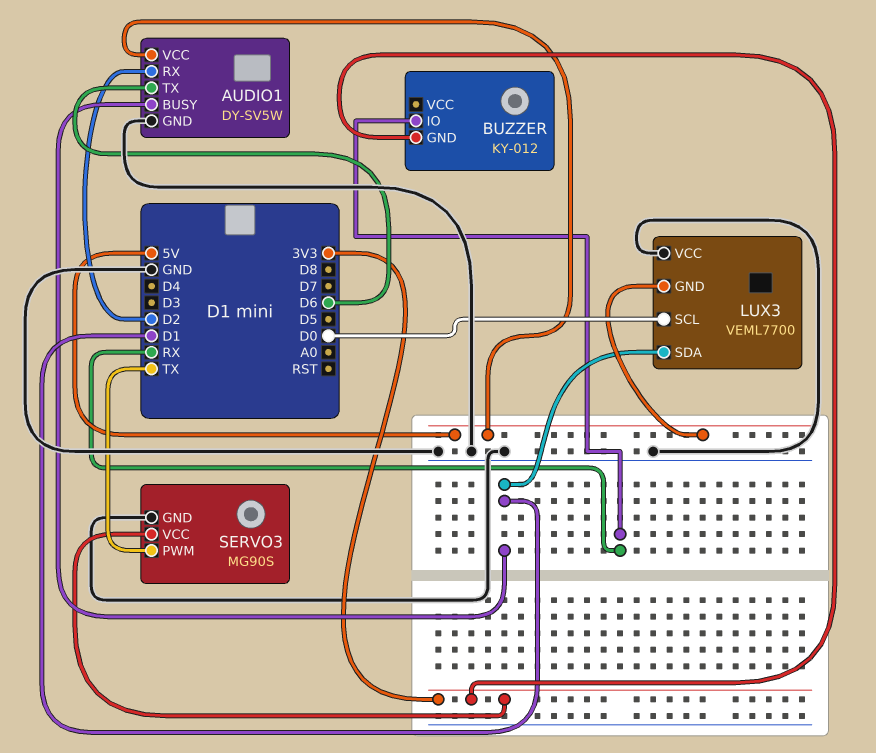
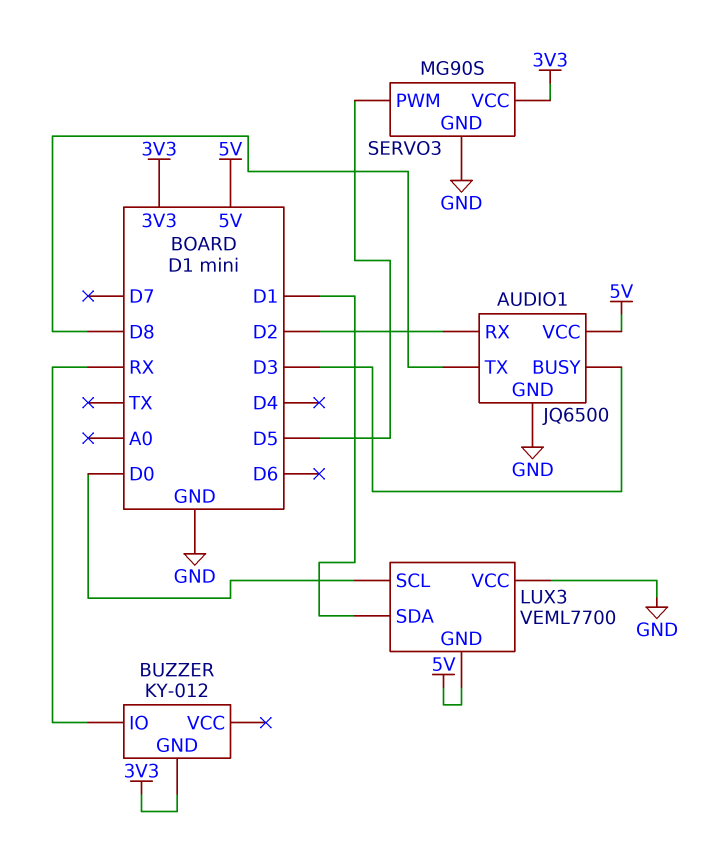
AUDIO1: DY-SV5W -> JQ6500
AUDIO1 pin BUSY: D1 -> D3
AUDIO1 pin TX: D6 -> D8
SERVO3 pin PWM: TX -> D5

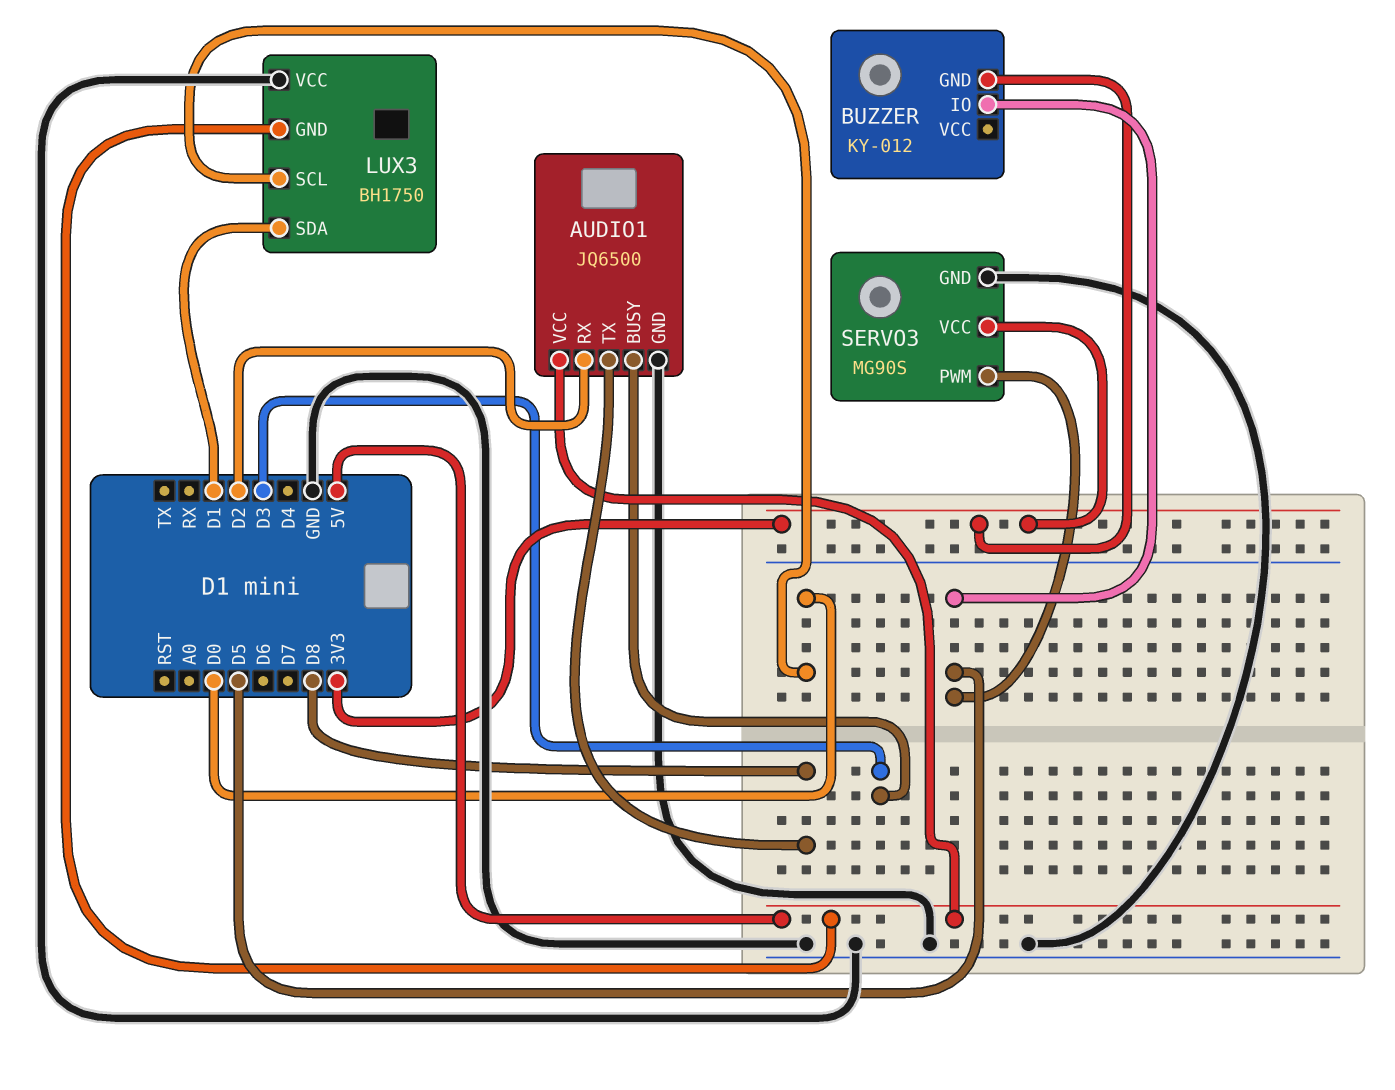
BUZZER pin IO: RX -> D5
LUX3: VEML7700 -> BH1750

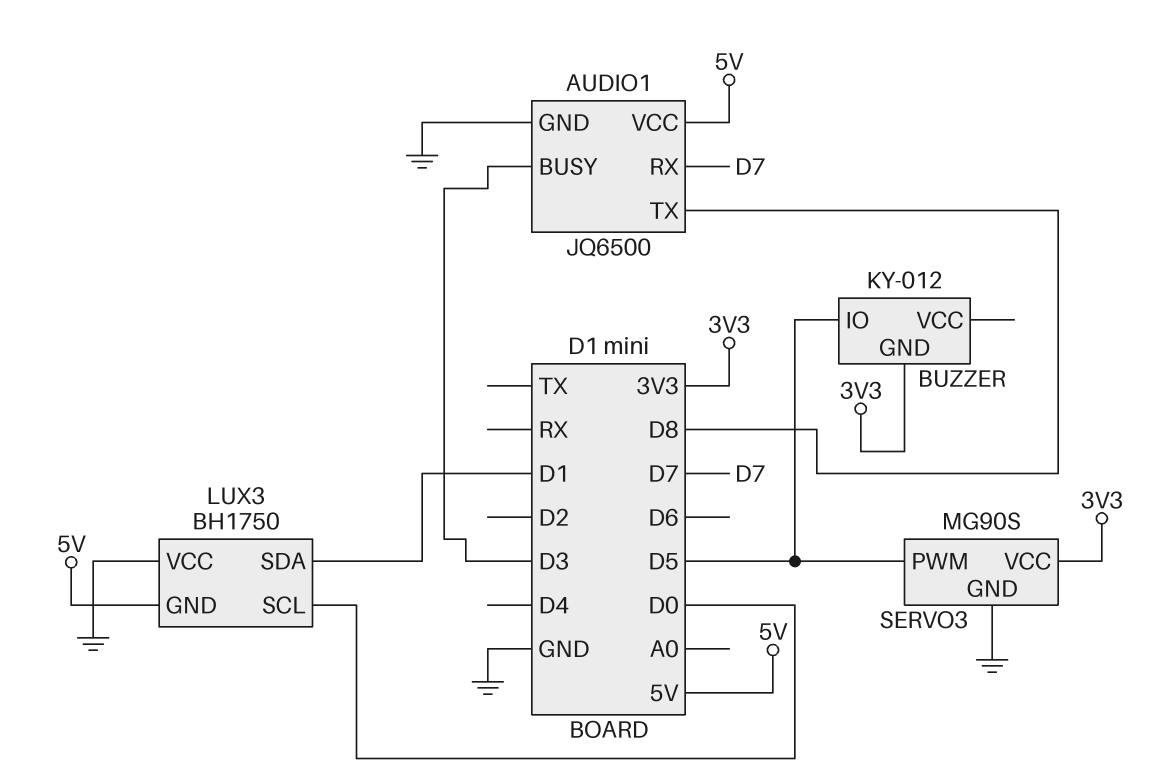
AUDIO1 pin RX: D2 -> D7

